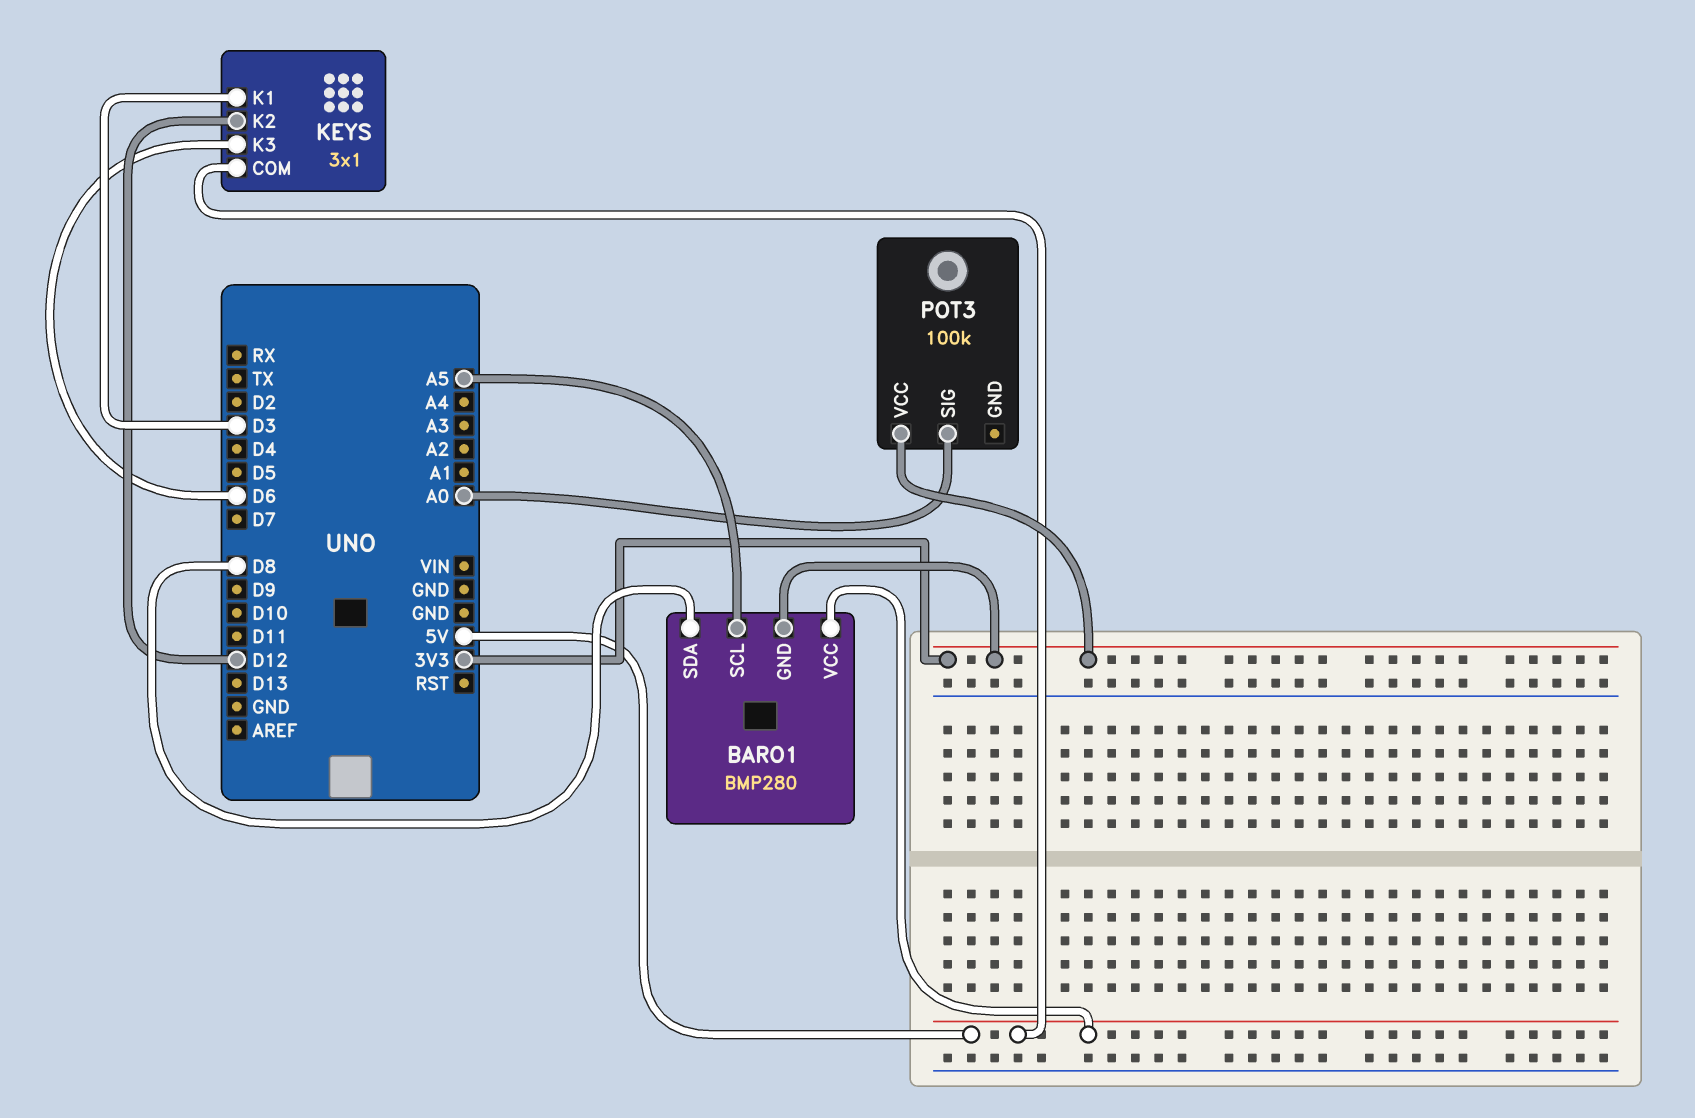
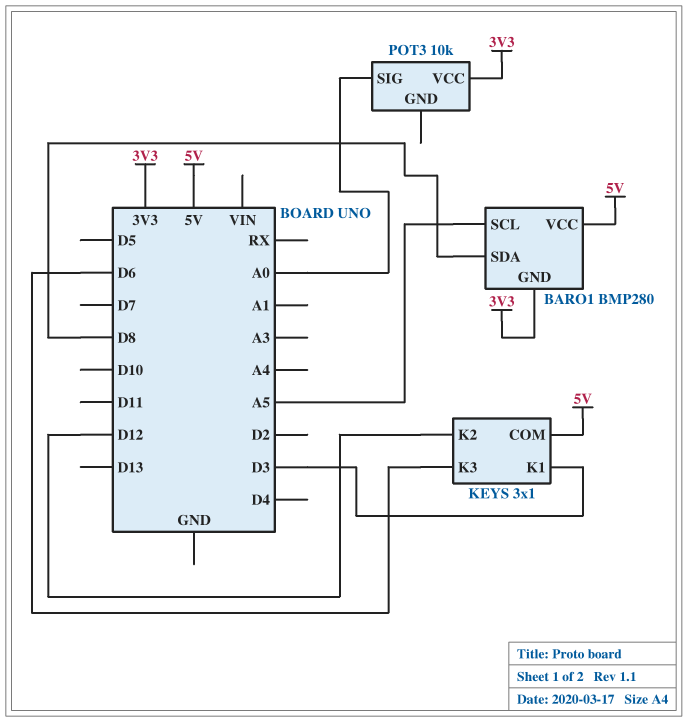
POT3: 100k -> 10k

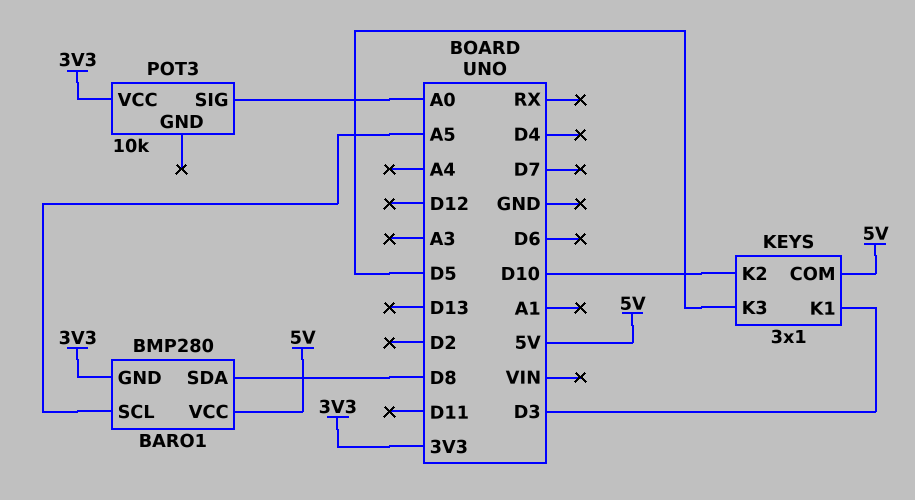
KEYS pin K2: D12 -> D10
KEYS pin K3: D6 -> D5

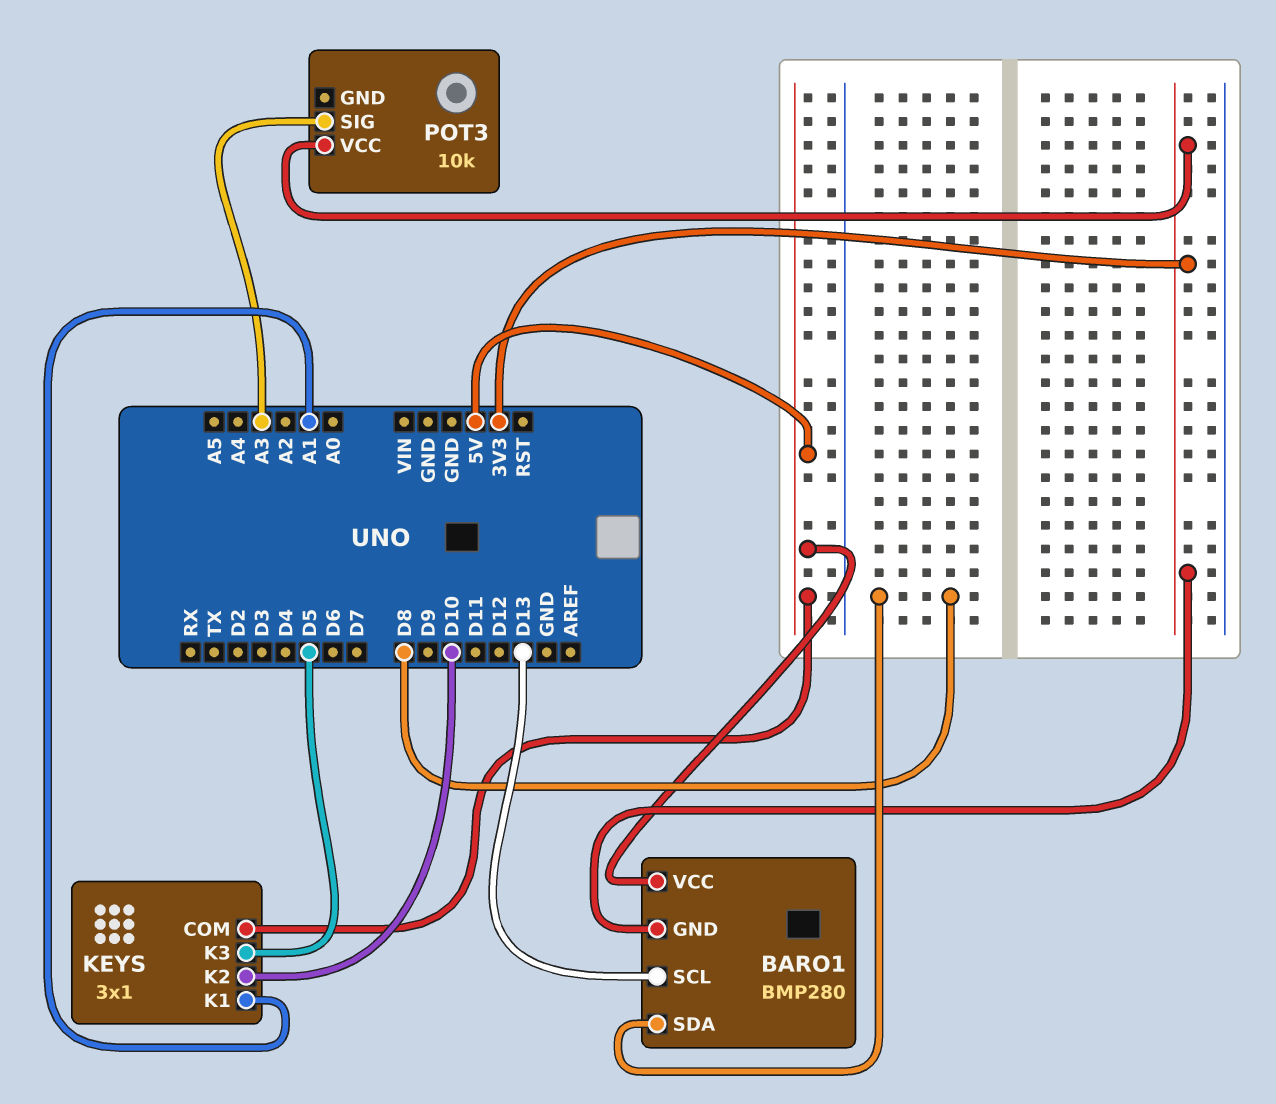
BARO1 pin SCL: A5 -> D13
KEYS pin K1: D3 -> A1
POT3 pin SIG: A0 -> A3

